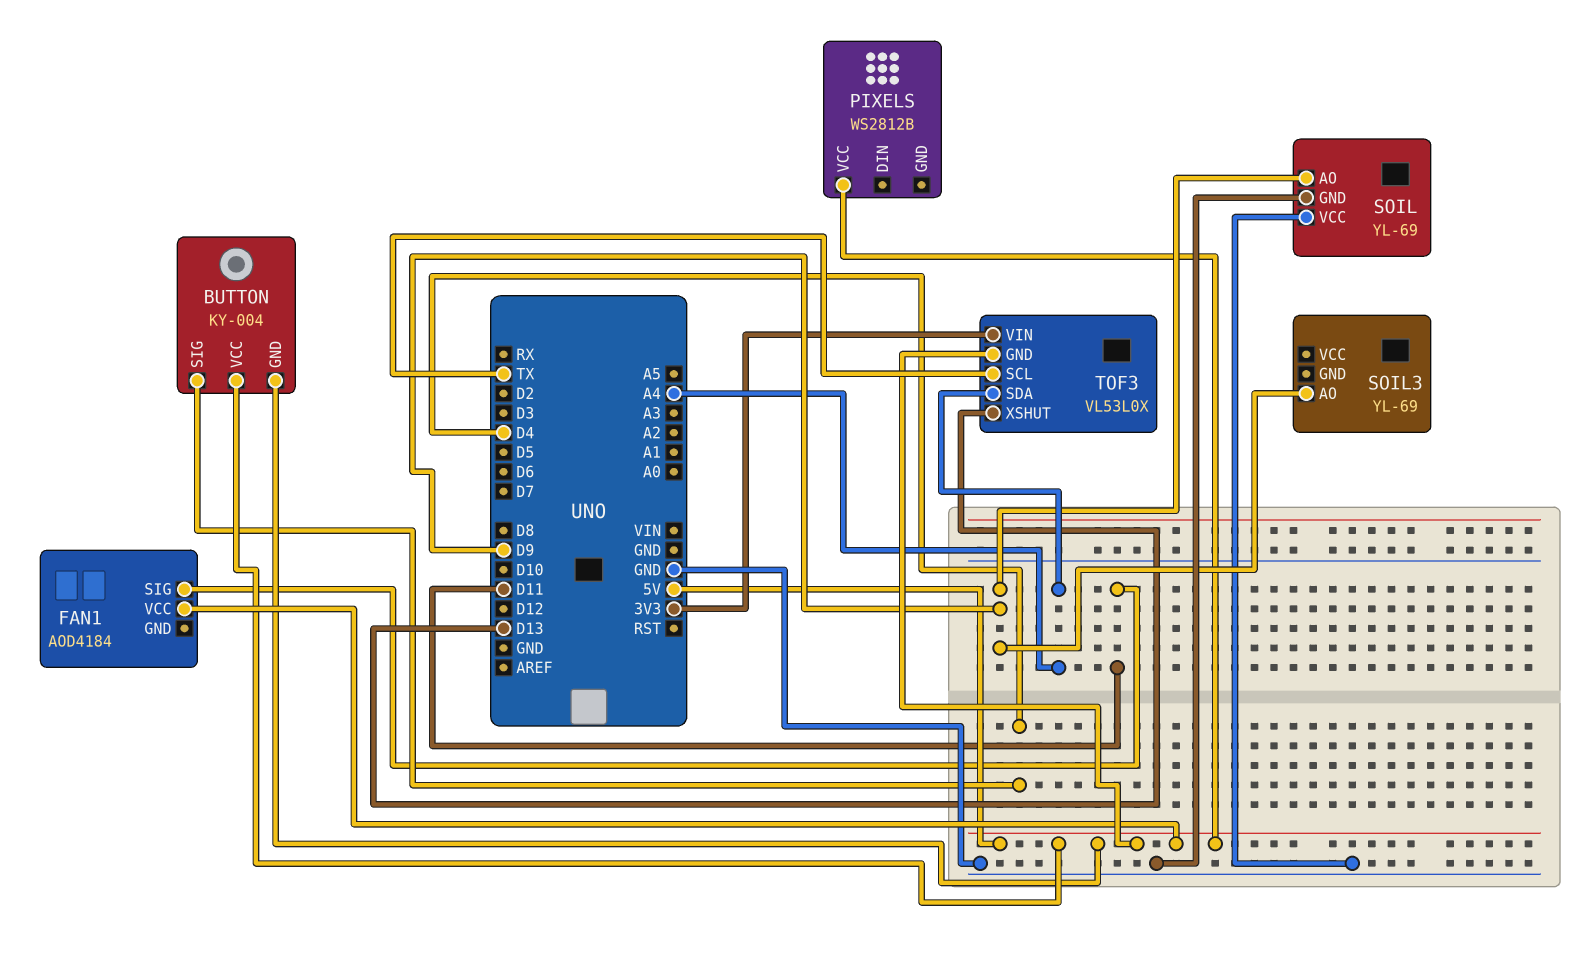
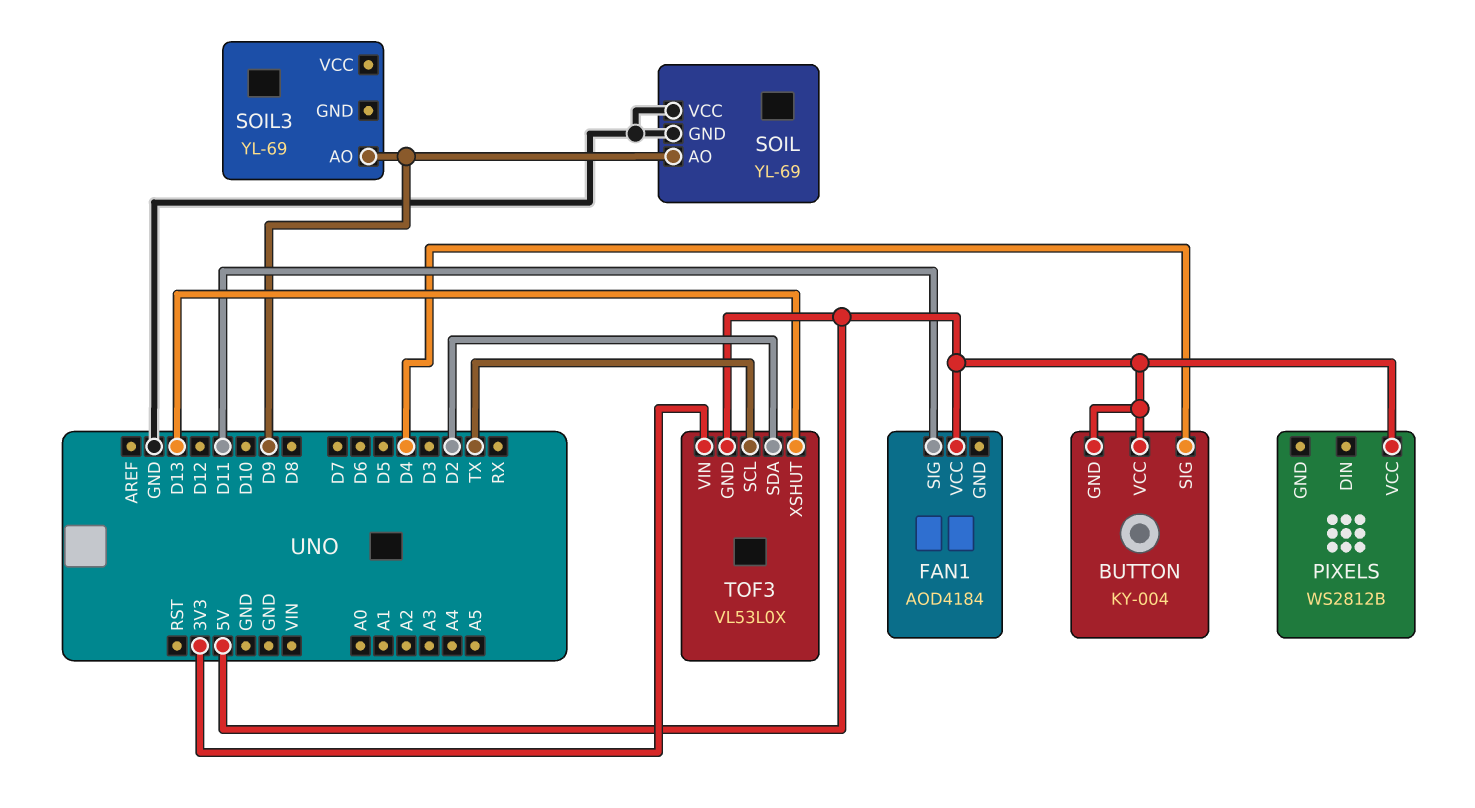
TOF3 pin SDA: A4 -> D2

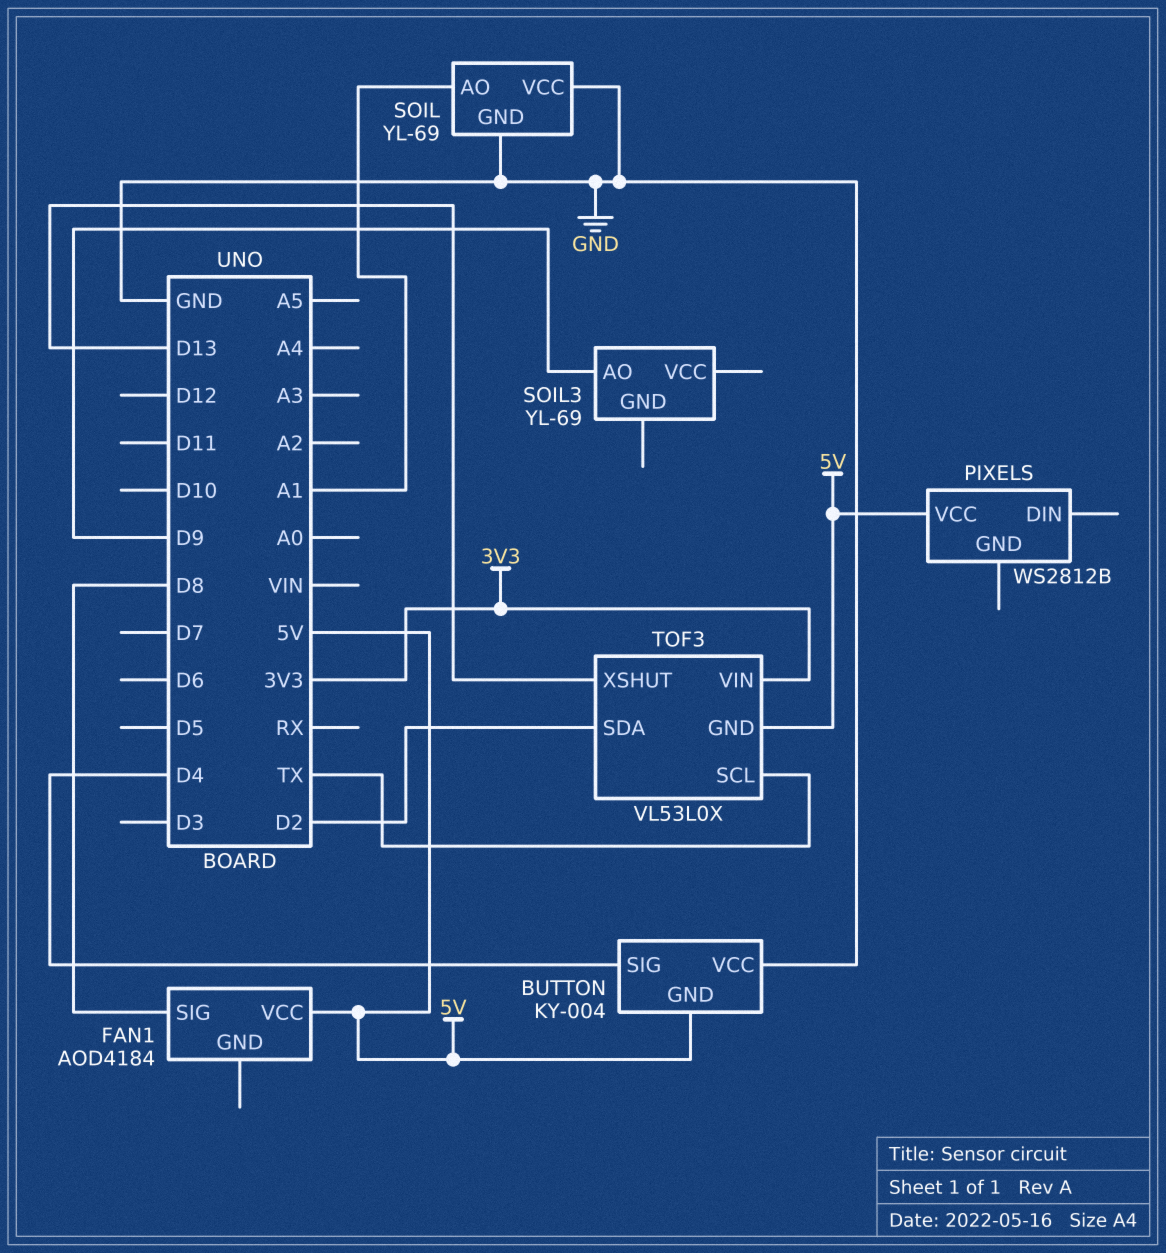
BUTTON pin VCC: 5V -> GND
FAN1 pin SIG: D11 -> D8
SOIL pin AO: D9 -> A1

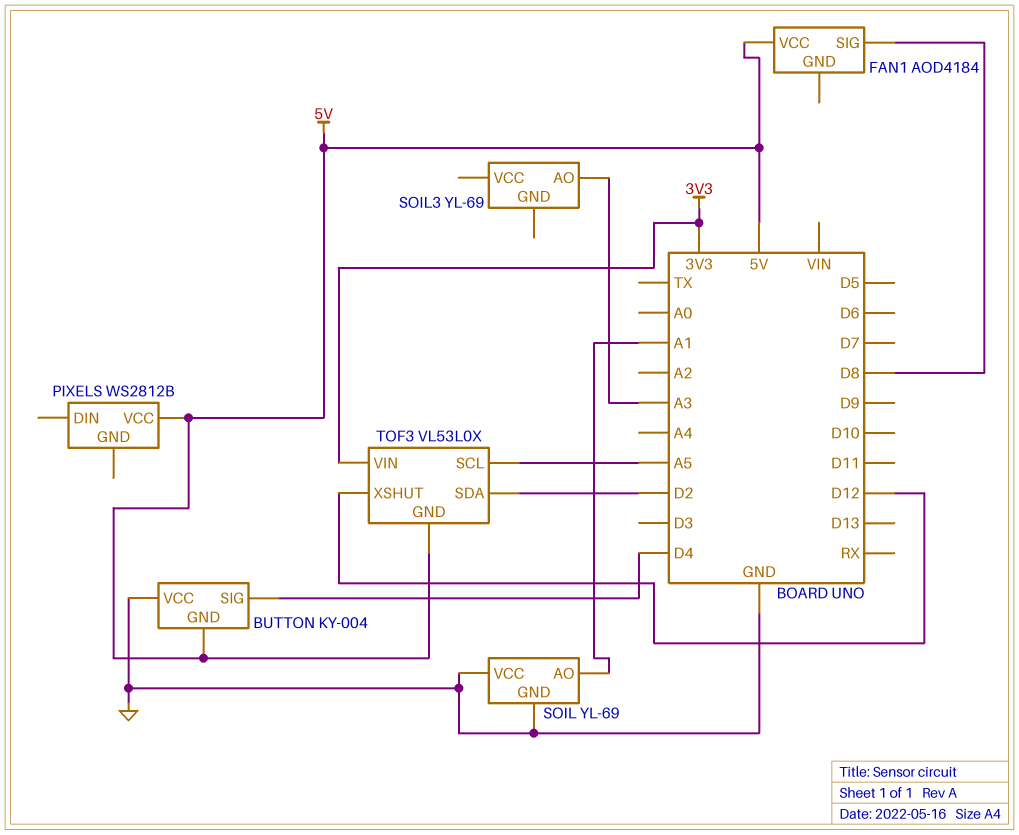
SOIL3 pin AO: D9 -> A3
TOF3 pin SCL: TX -> A5
TOF3 pin XSHUT: D13 -> D12

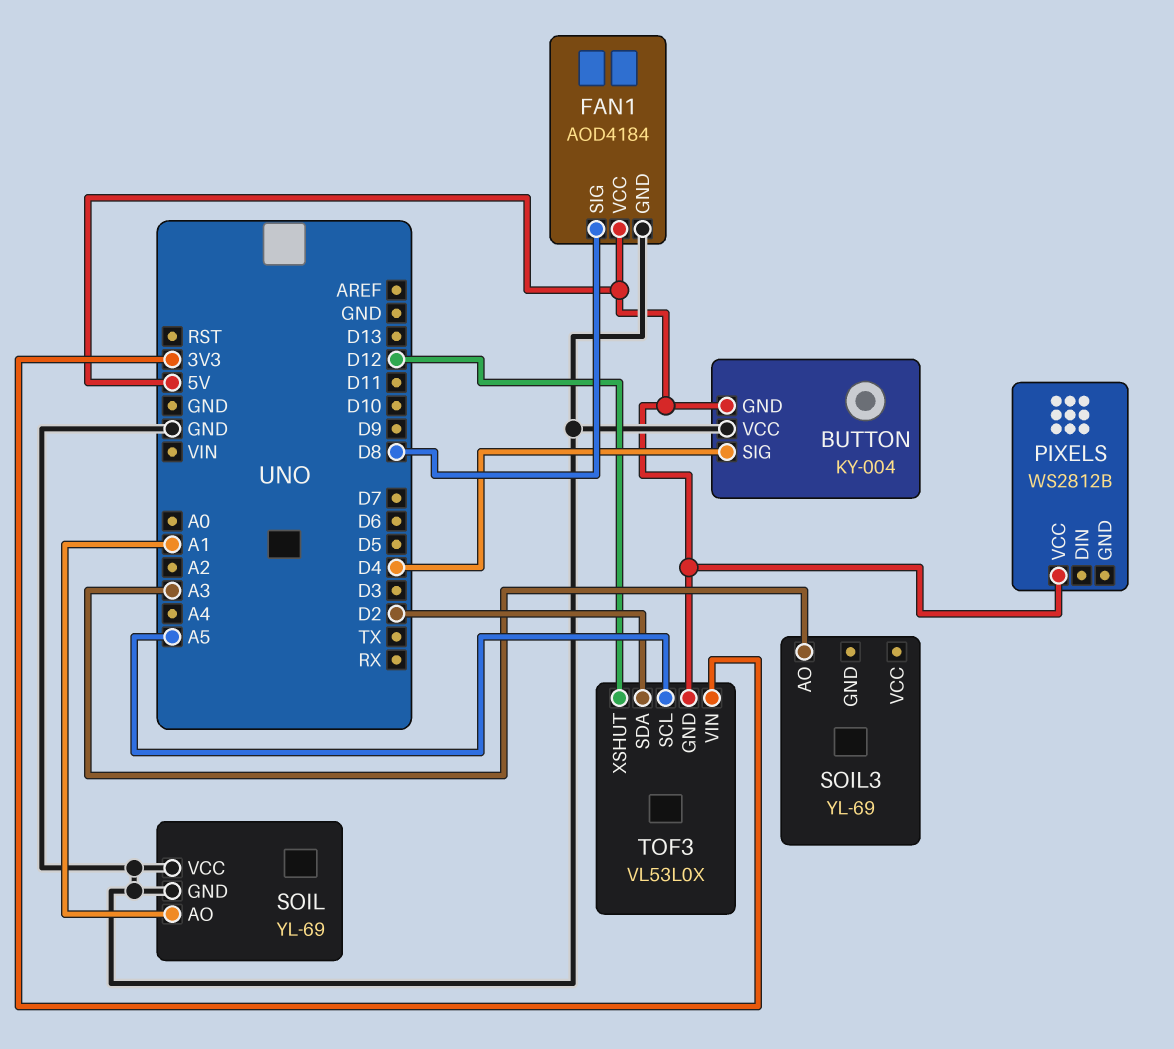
FAN1 pin GND: none -> GND

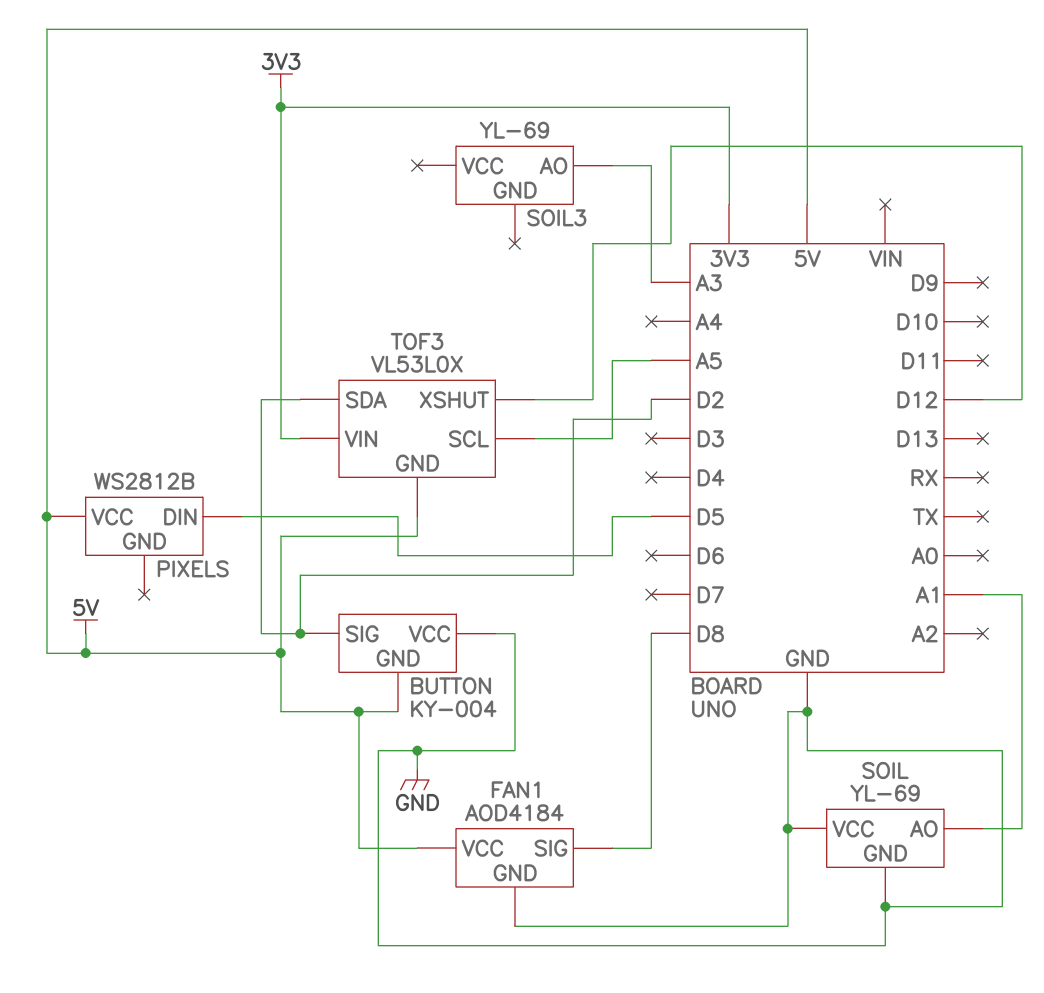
BUTTON pin SIG: D4 -> D2
PIXELS pin DIN: none -> D5

